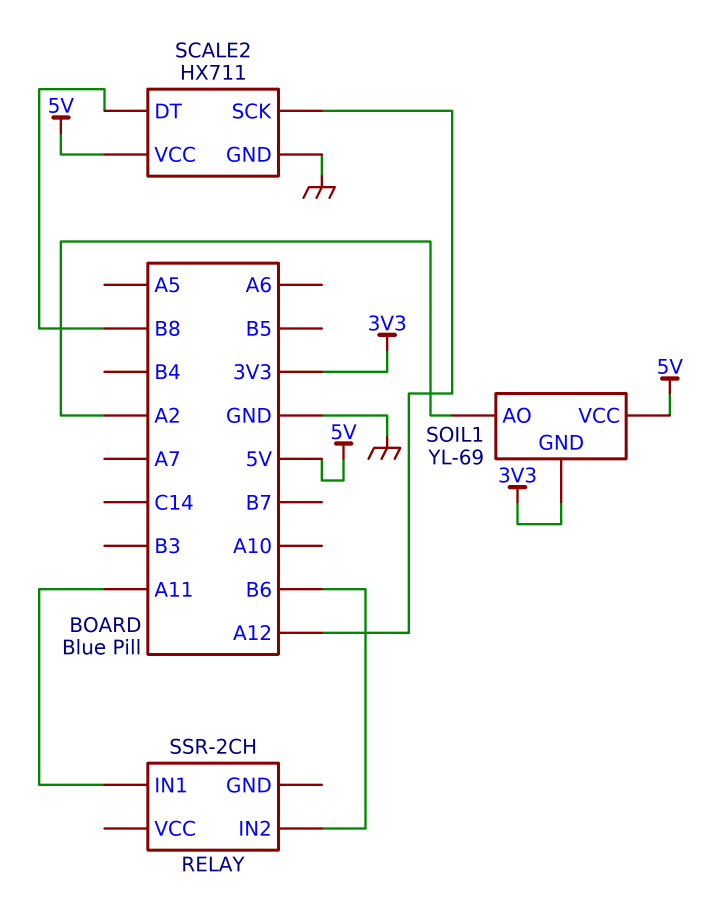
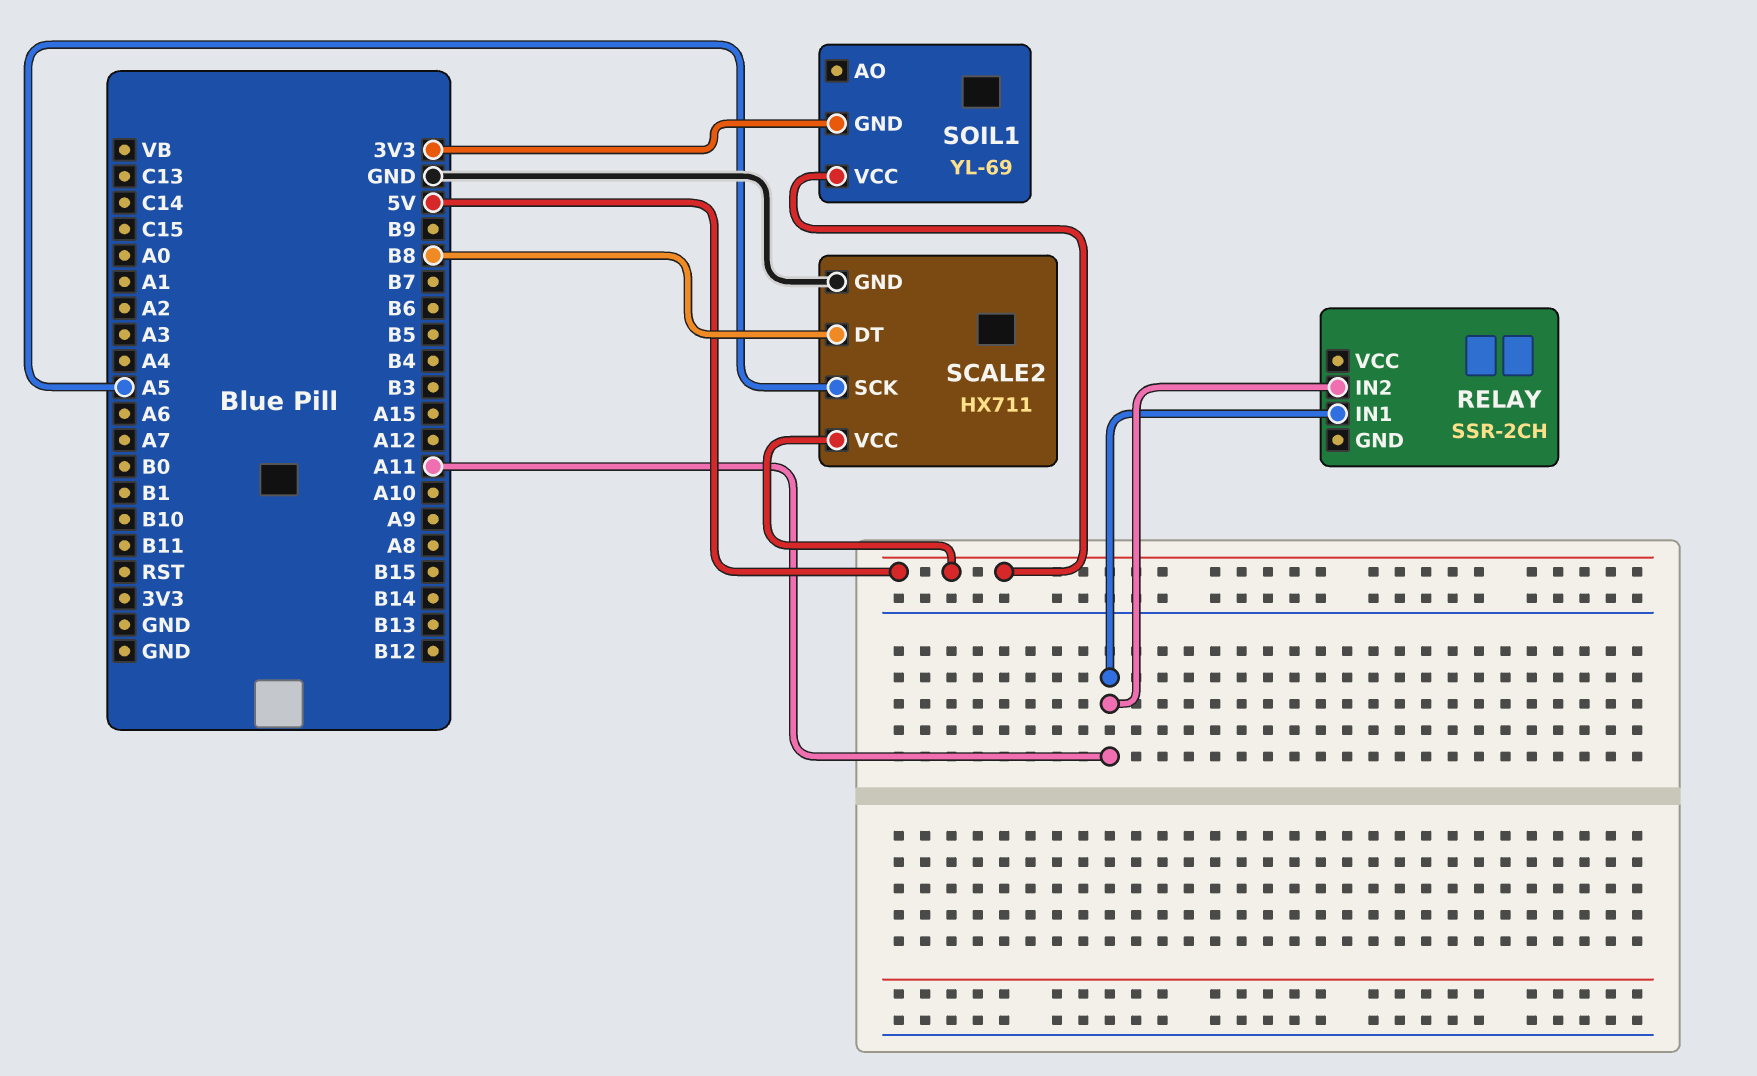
RELAY pin IN2: B6 -> A11
SCALE2 pin SCK: A12 -> A5
SOIL1 pin AO: A2 -> none

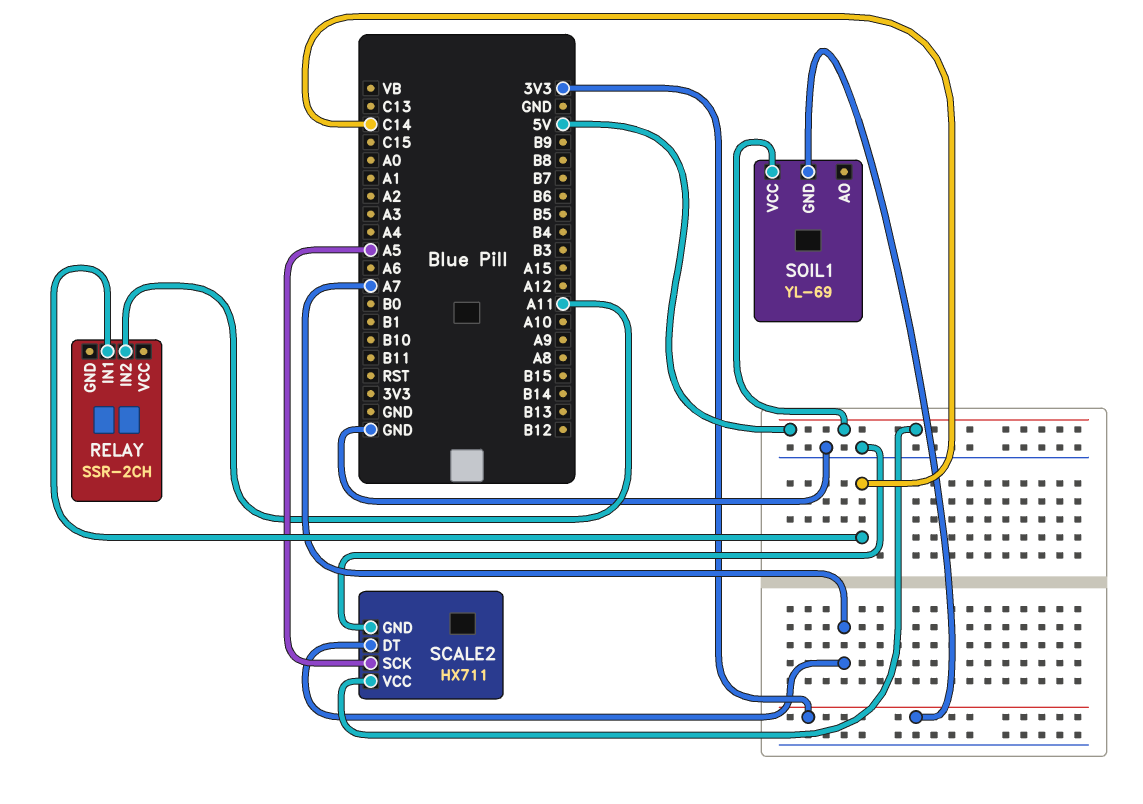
RELAY pin IN1: A11 -> C14
SCALE2 pin DT: B8 -> A7

